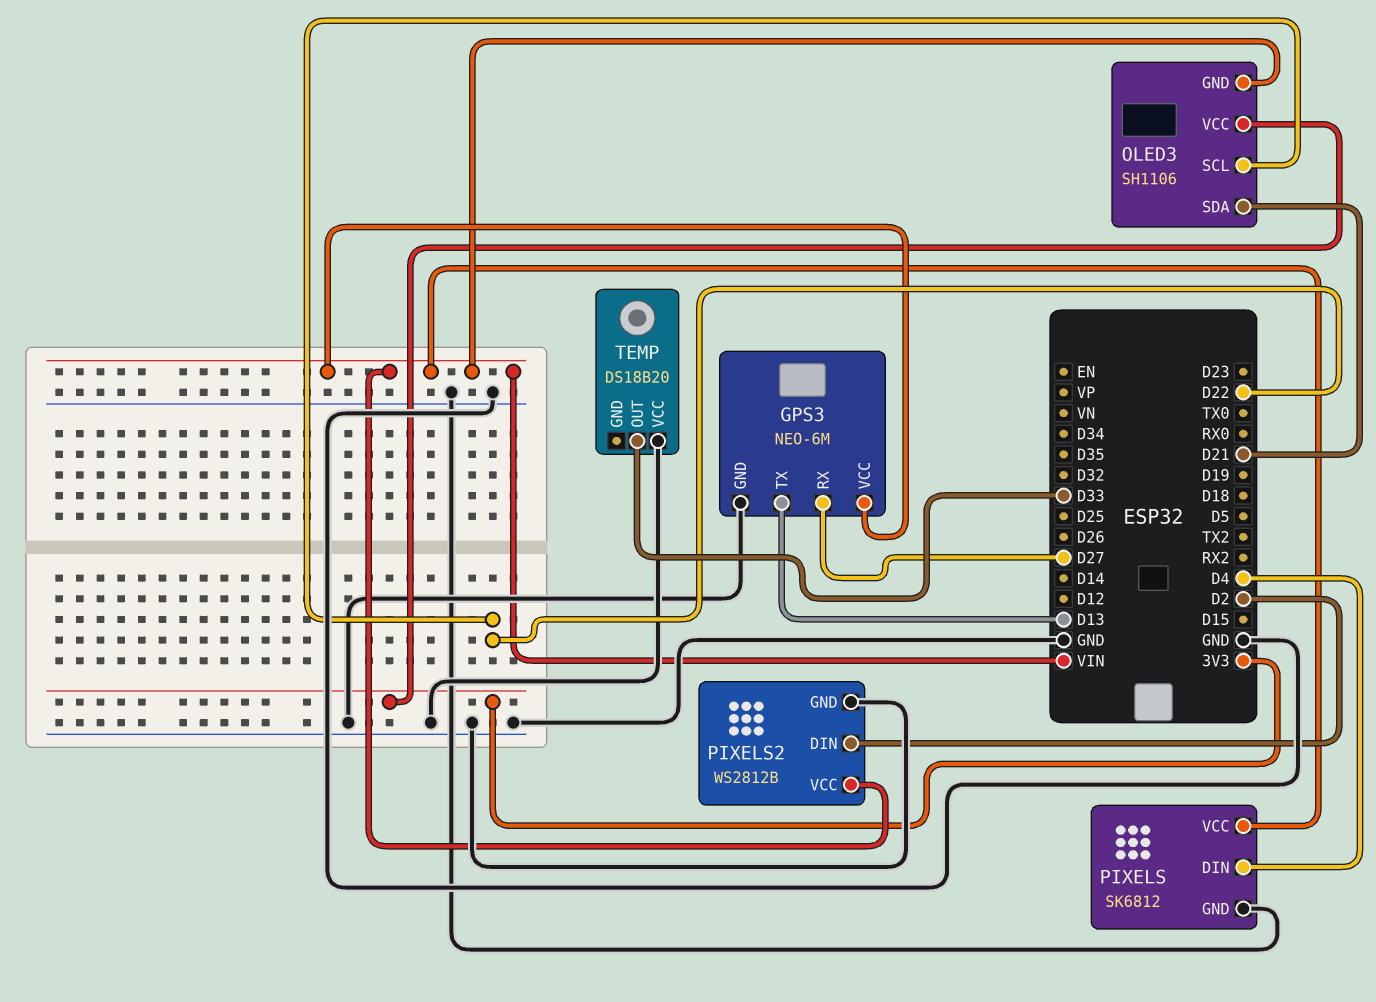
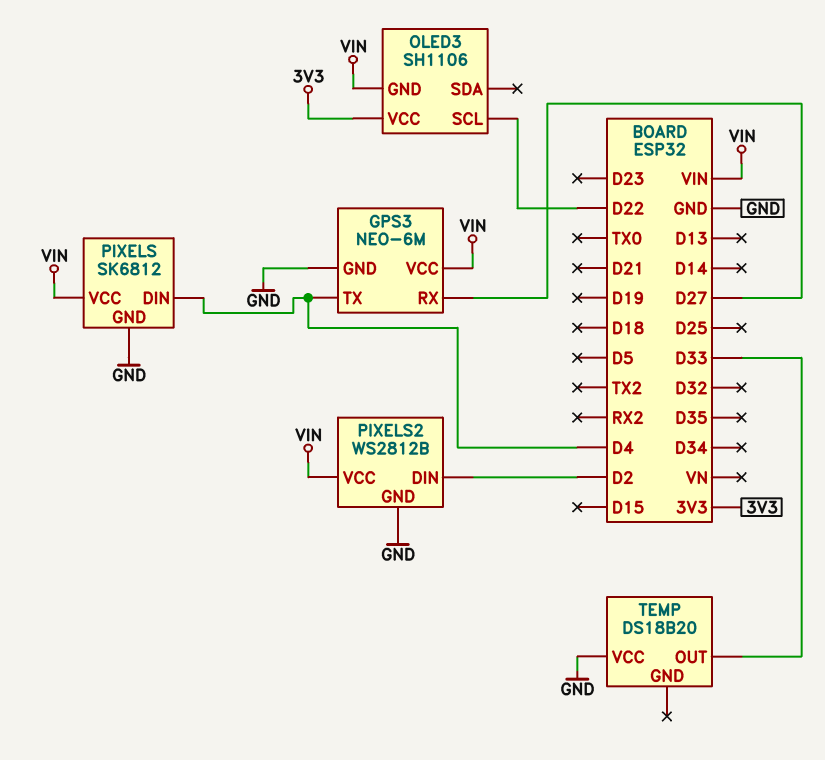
GPS3 pin TX: D13 -> D4
OLED3 pin SDA: D21 -> none

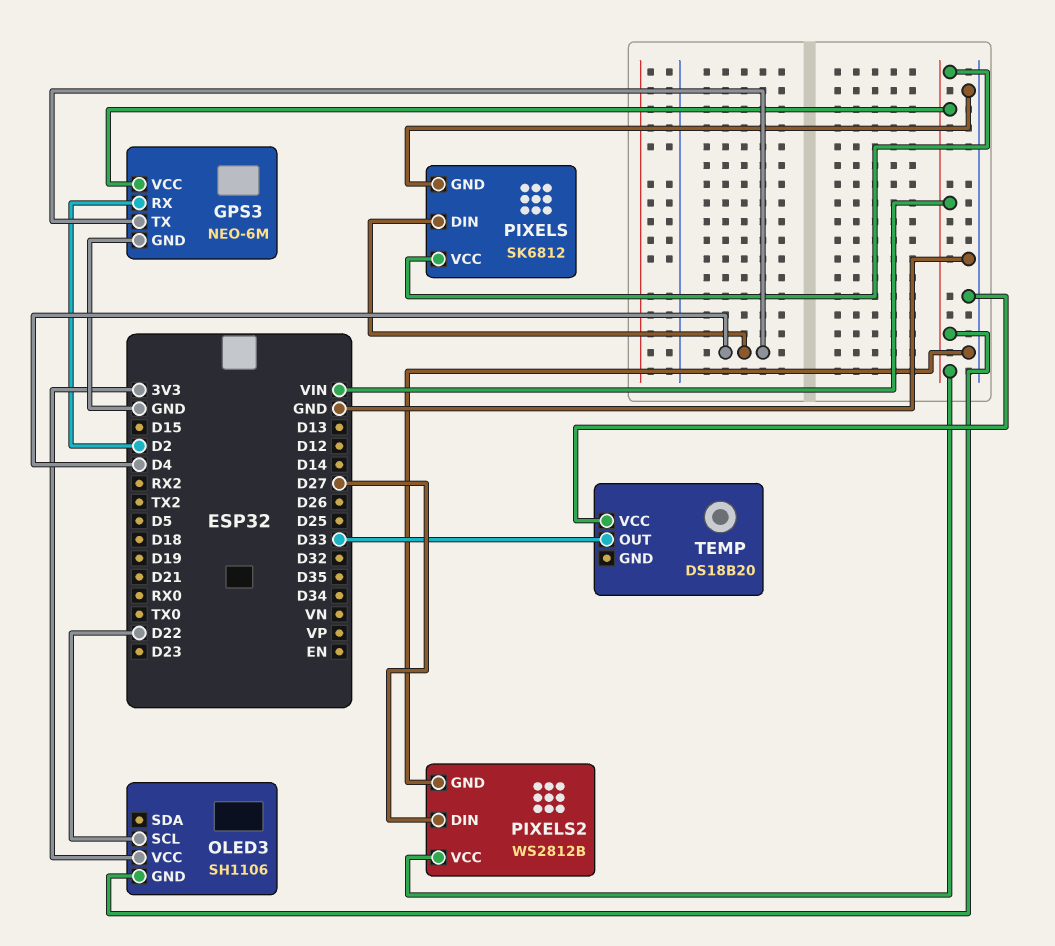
GPS3 pin RX: D27 -> D2
PIXELS2 pin DIN: D2 -> D27

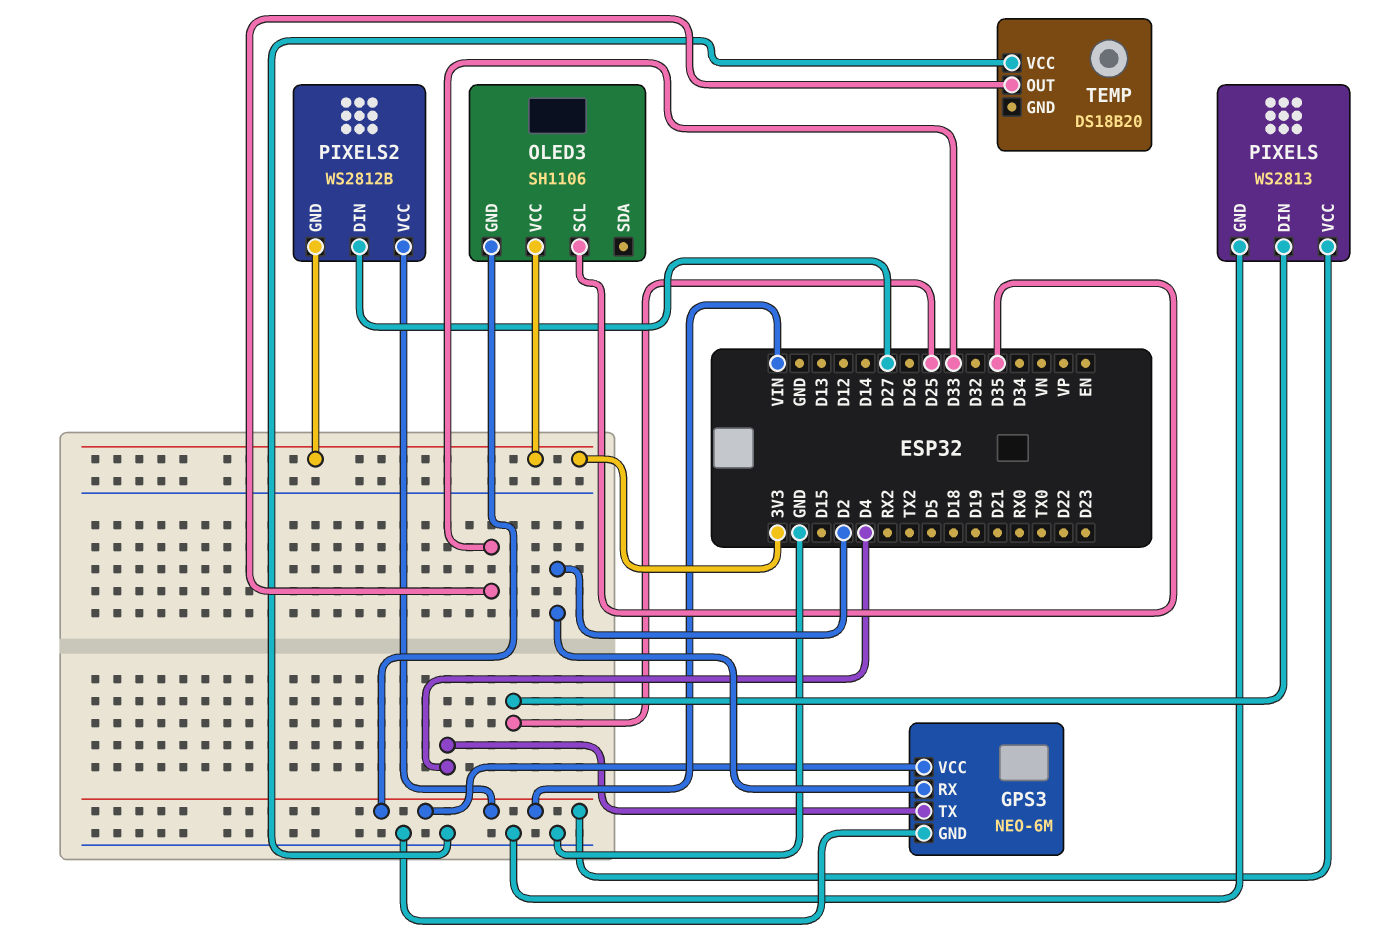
OLED3 pin SCL: D22 -> D35
PIXELS: SK6812 -> WS2813
PIXELS pin DIN: D4 -> D25
PIXELS2 pin GND: GND -> 3V3

